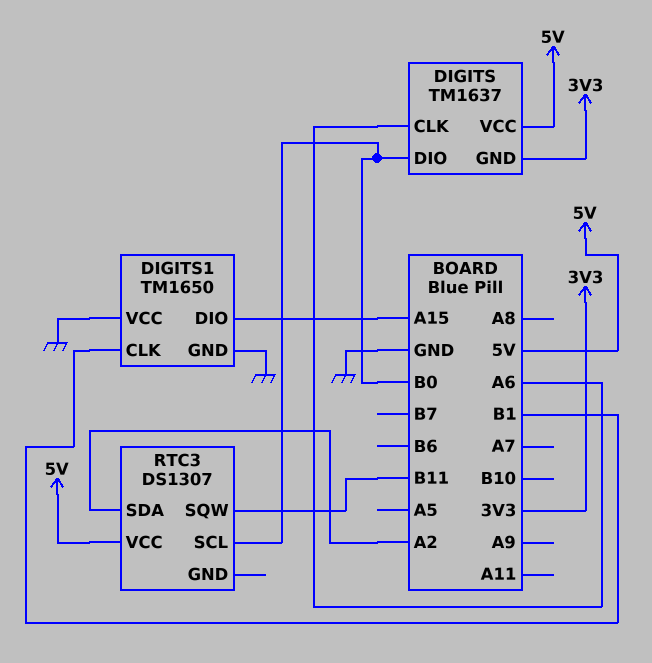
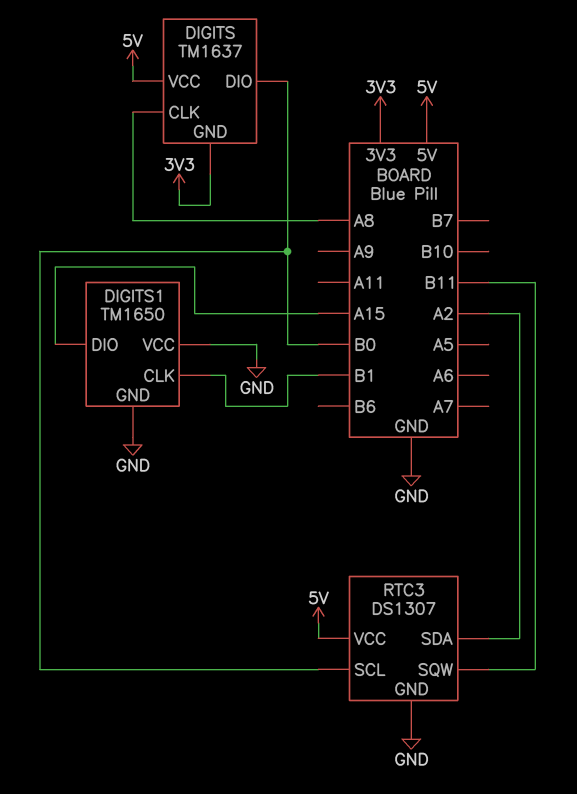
DIGITS pin CLK: A6 -> A8
RTC3 pin GND: none -> GND

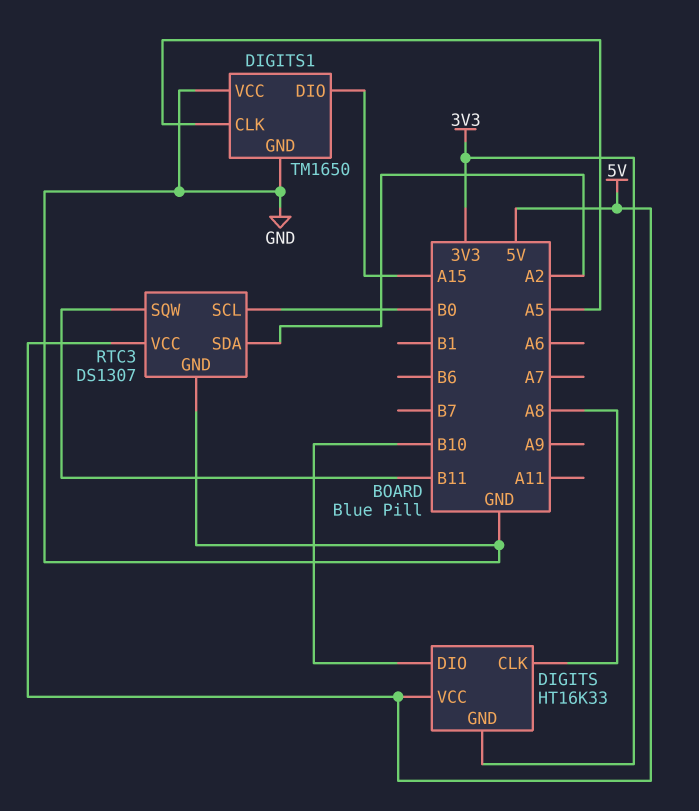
DIGITS: TM1637 -> HT16K33
DIGITS pin DIO: B0 -> B10
DIGITS1 pin CLK: B1 -> A5

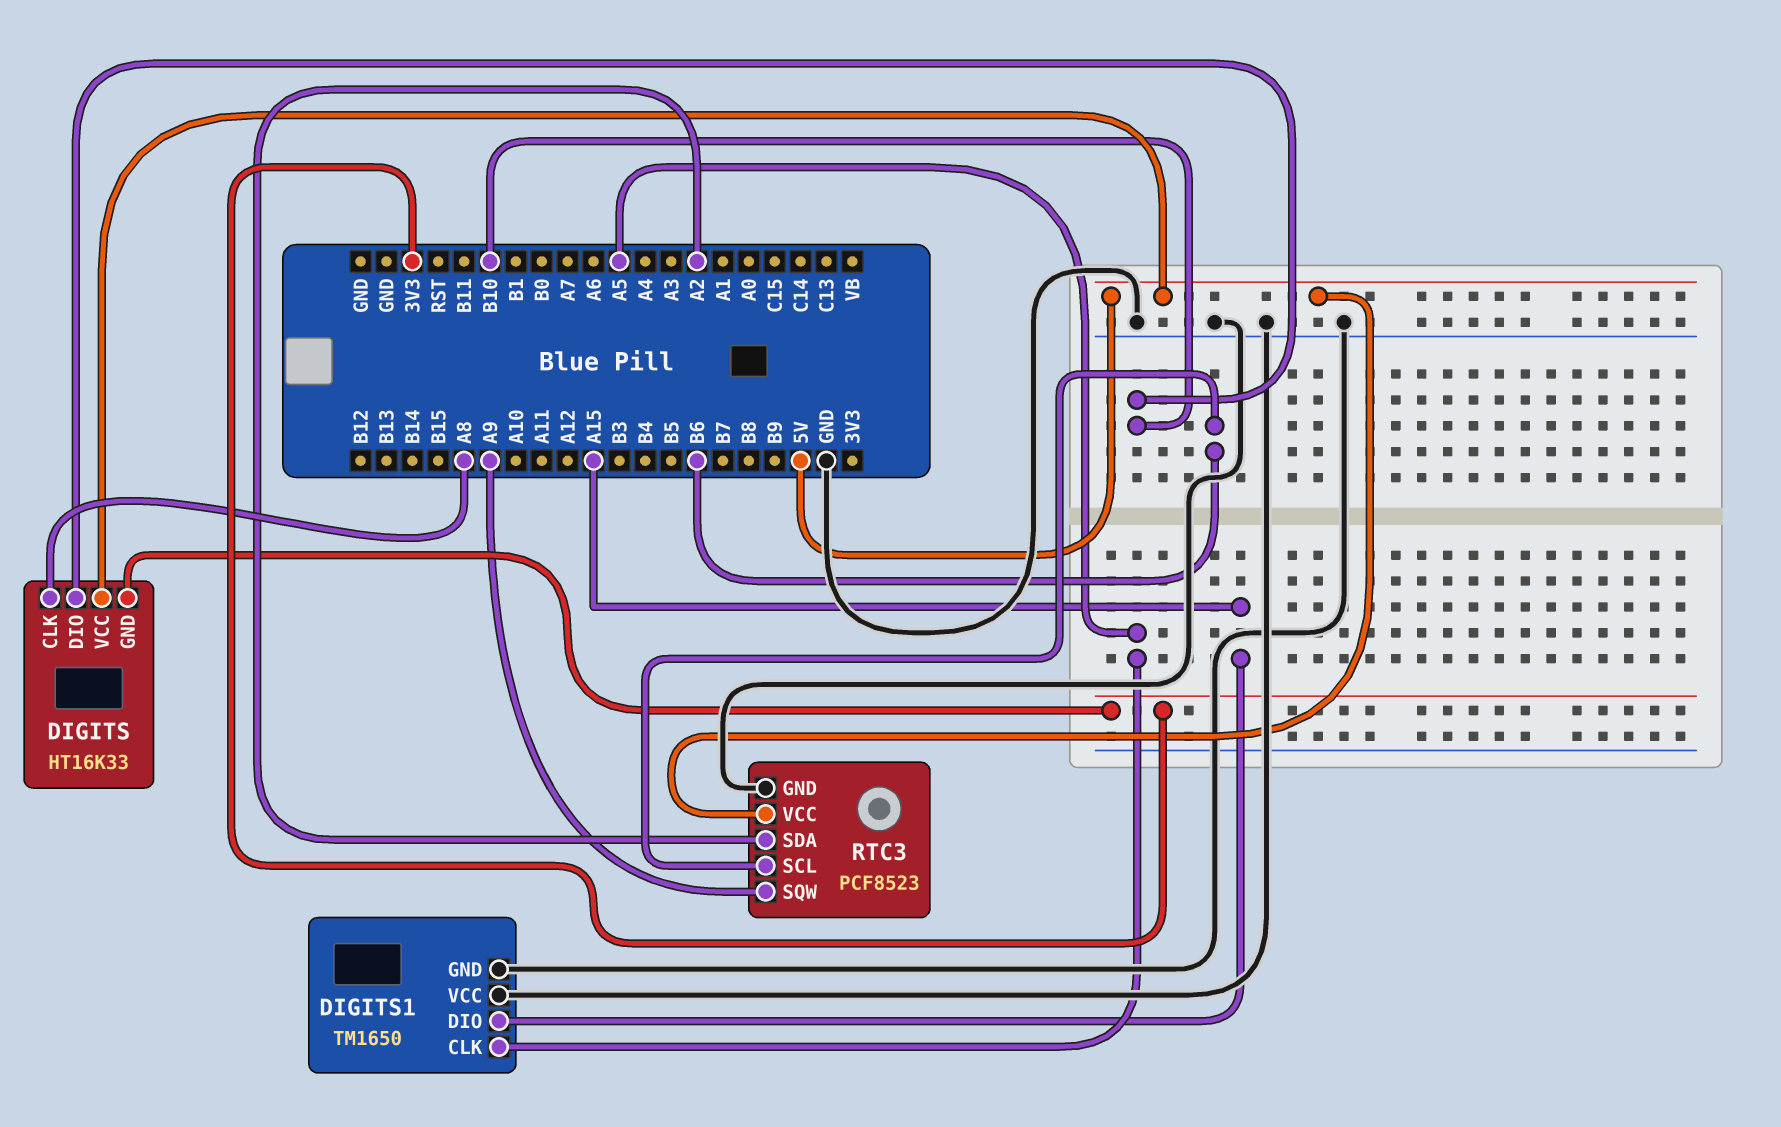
RTC3: DS1307 -> PCF8523
RTC3 pin SCL: B0 -> B6
RTC3 pin SQW: B11 -> A9

